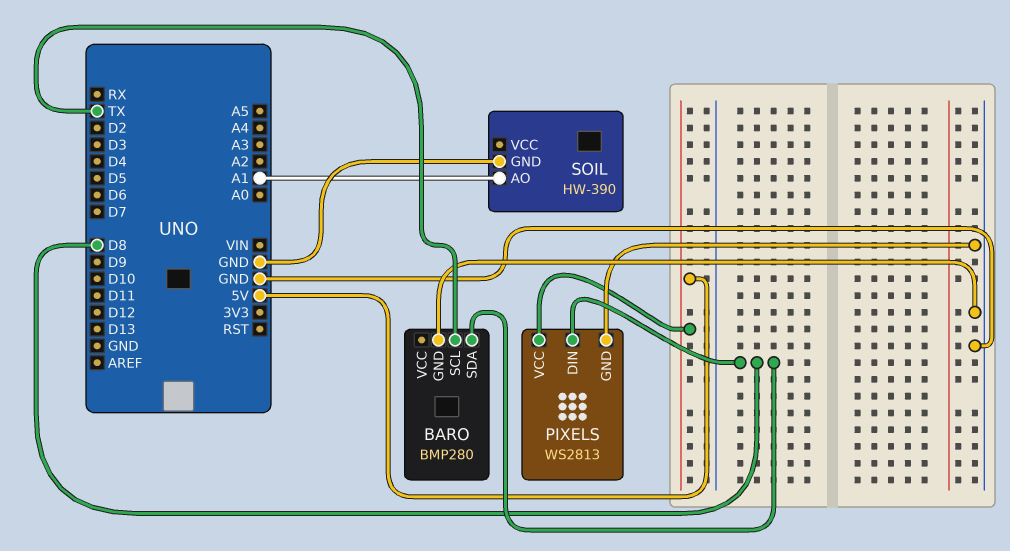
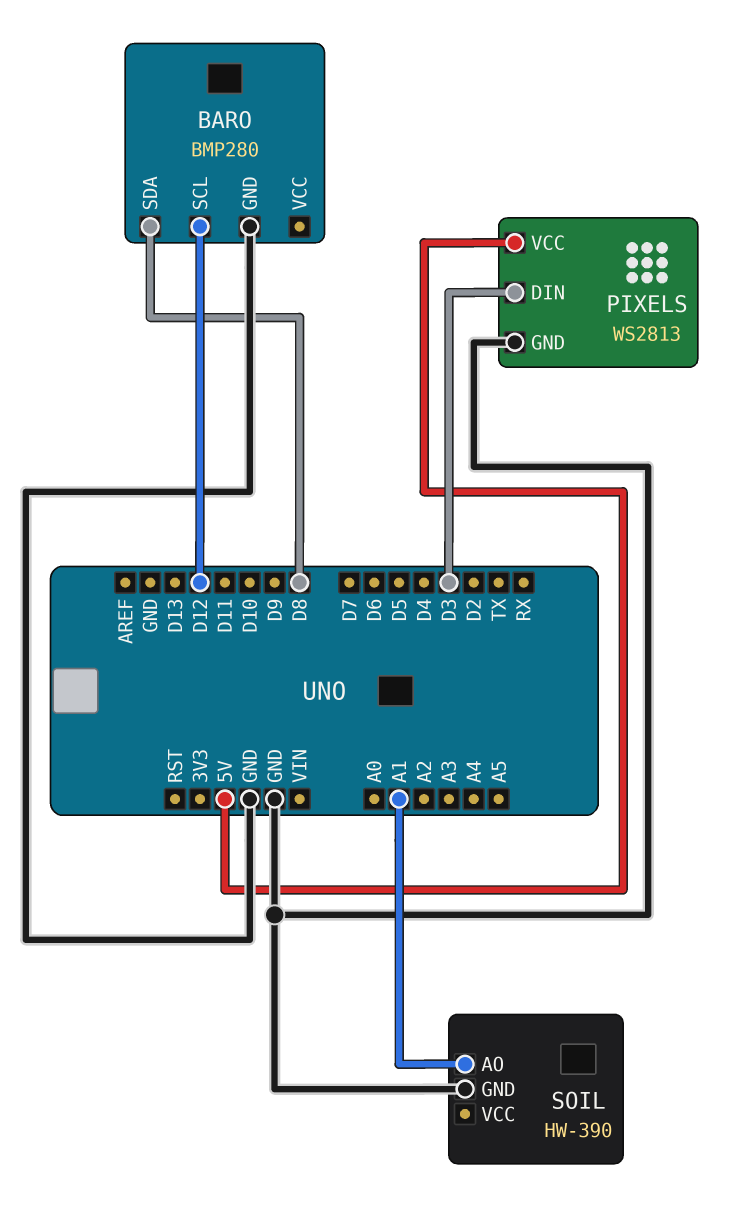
BARO pin SCL: TX -> D12
PIXELS pin DIN: D8 -> D3

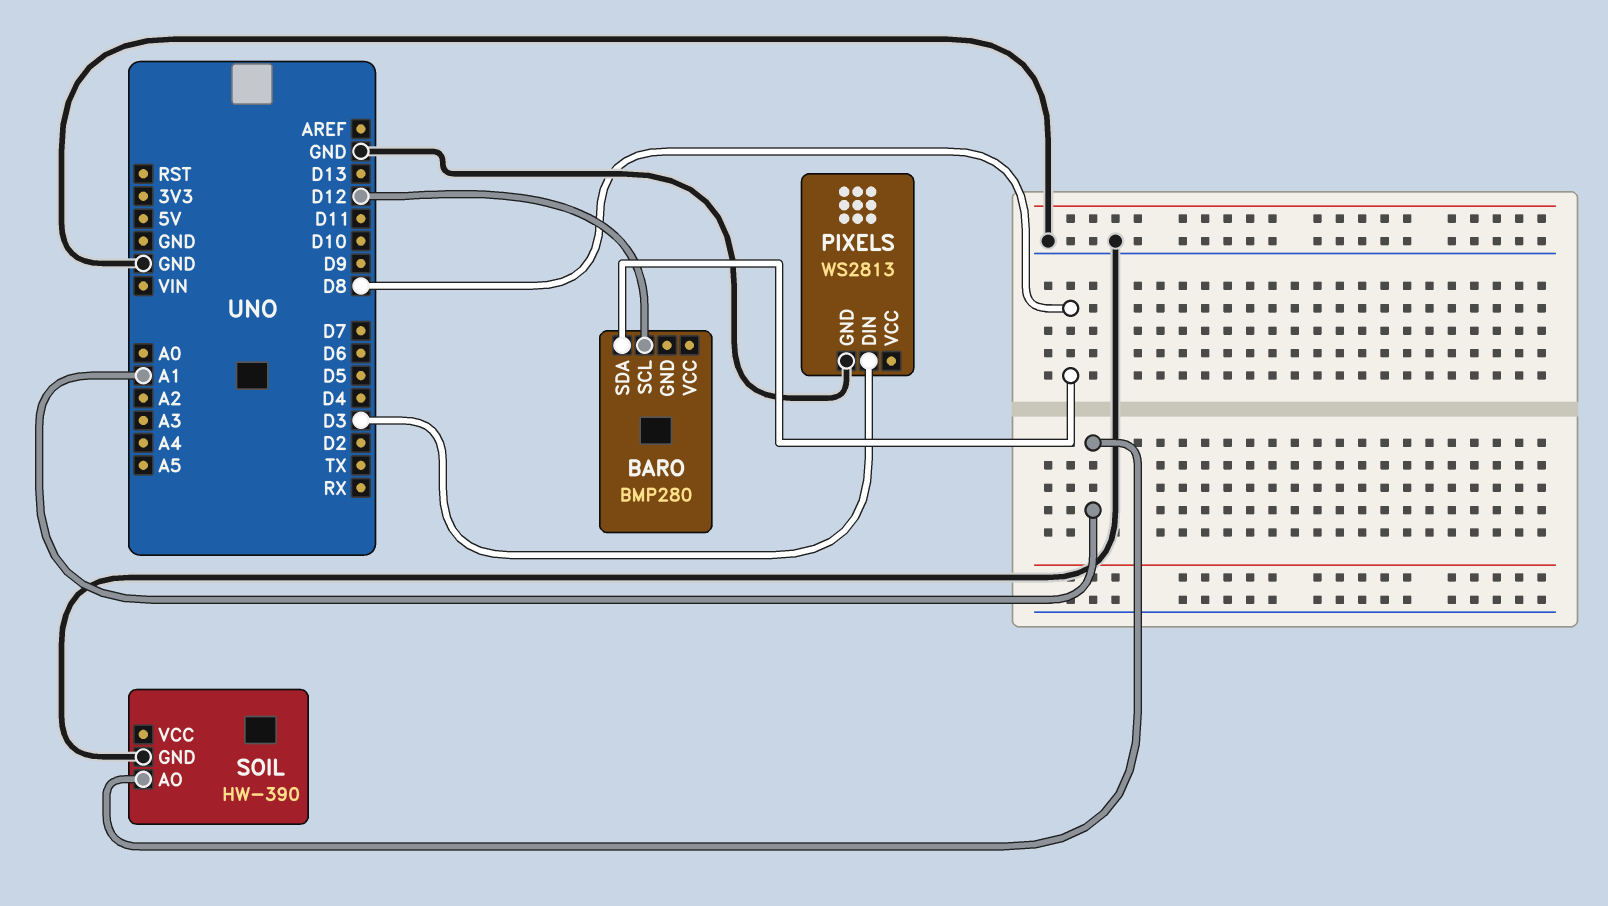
BARO pin GND: GND -> none
PIXELS pin VCC: 5V -> none

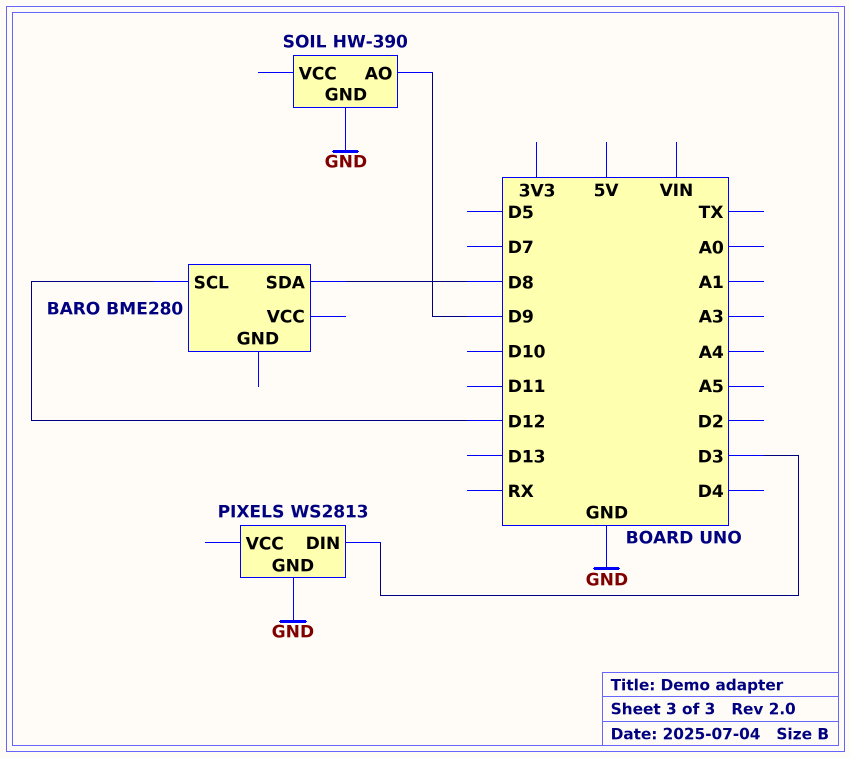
BARO: BMP280 -> BME280
SOIL pin AO: A1 -> D9

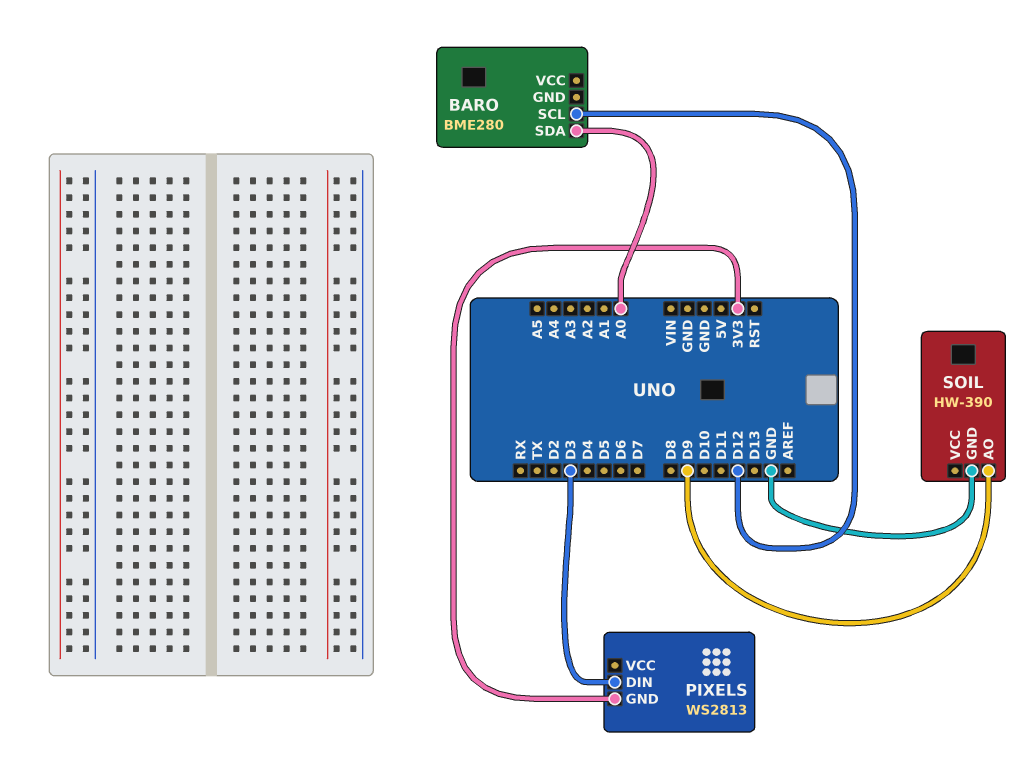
BARO pin SDA: D8 -> A0
PIXELS pin GND: GND -> 3V3

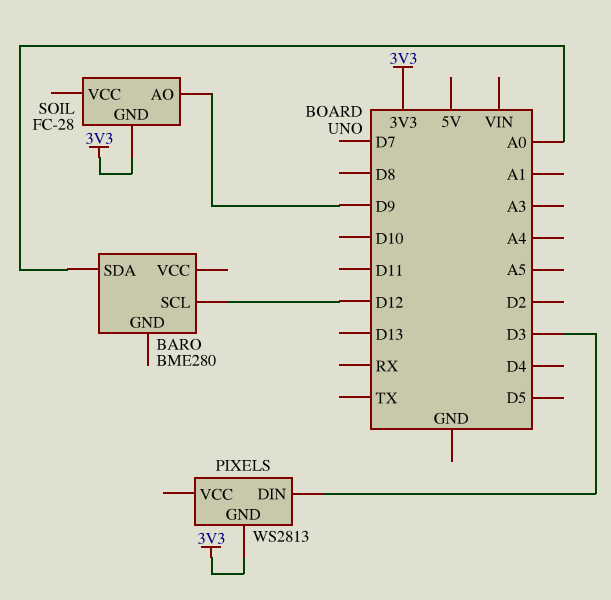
SOIL: HW-390 -> FC-28
SOIL pin GND: GND -> 3V3

